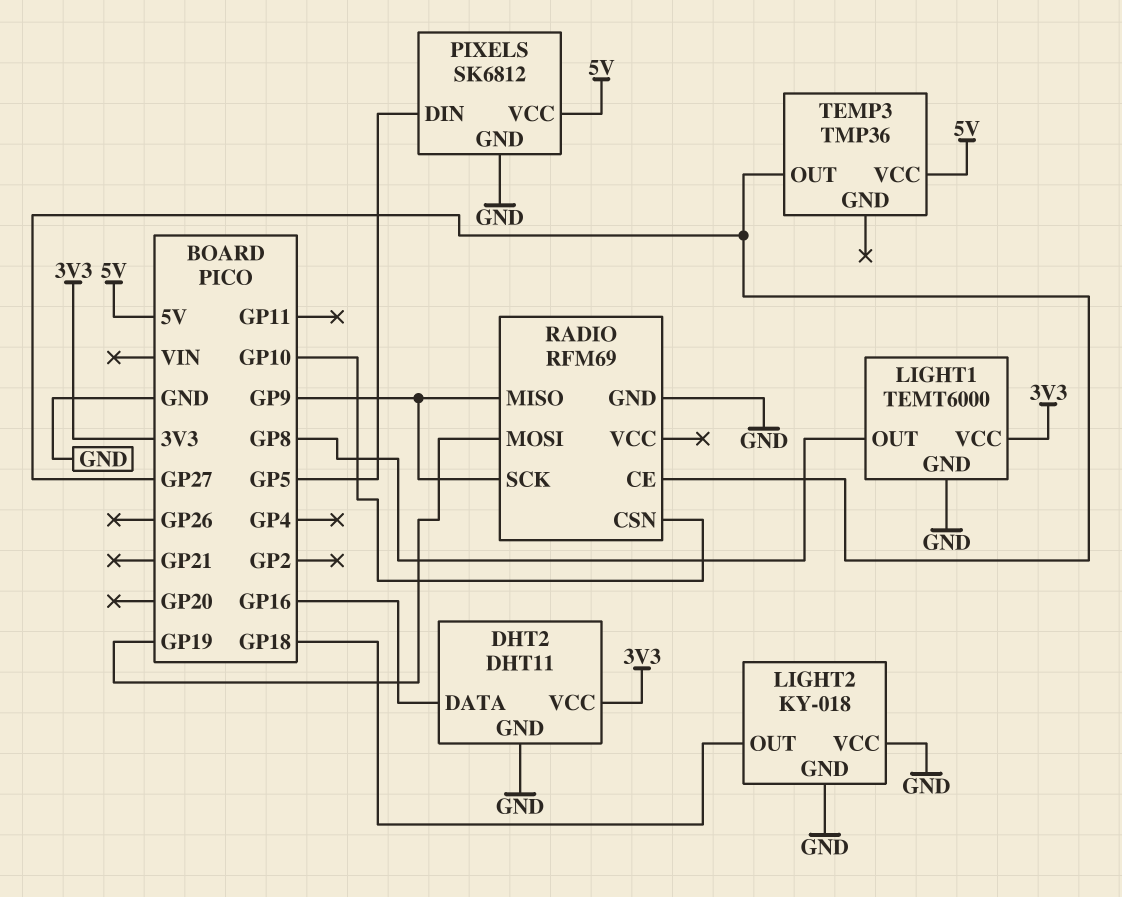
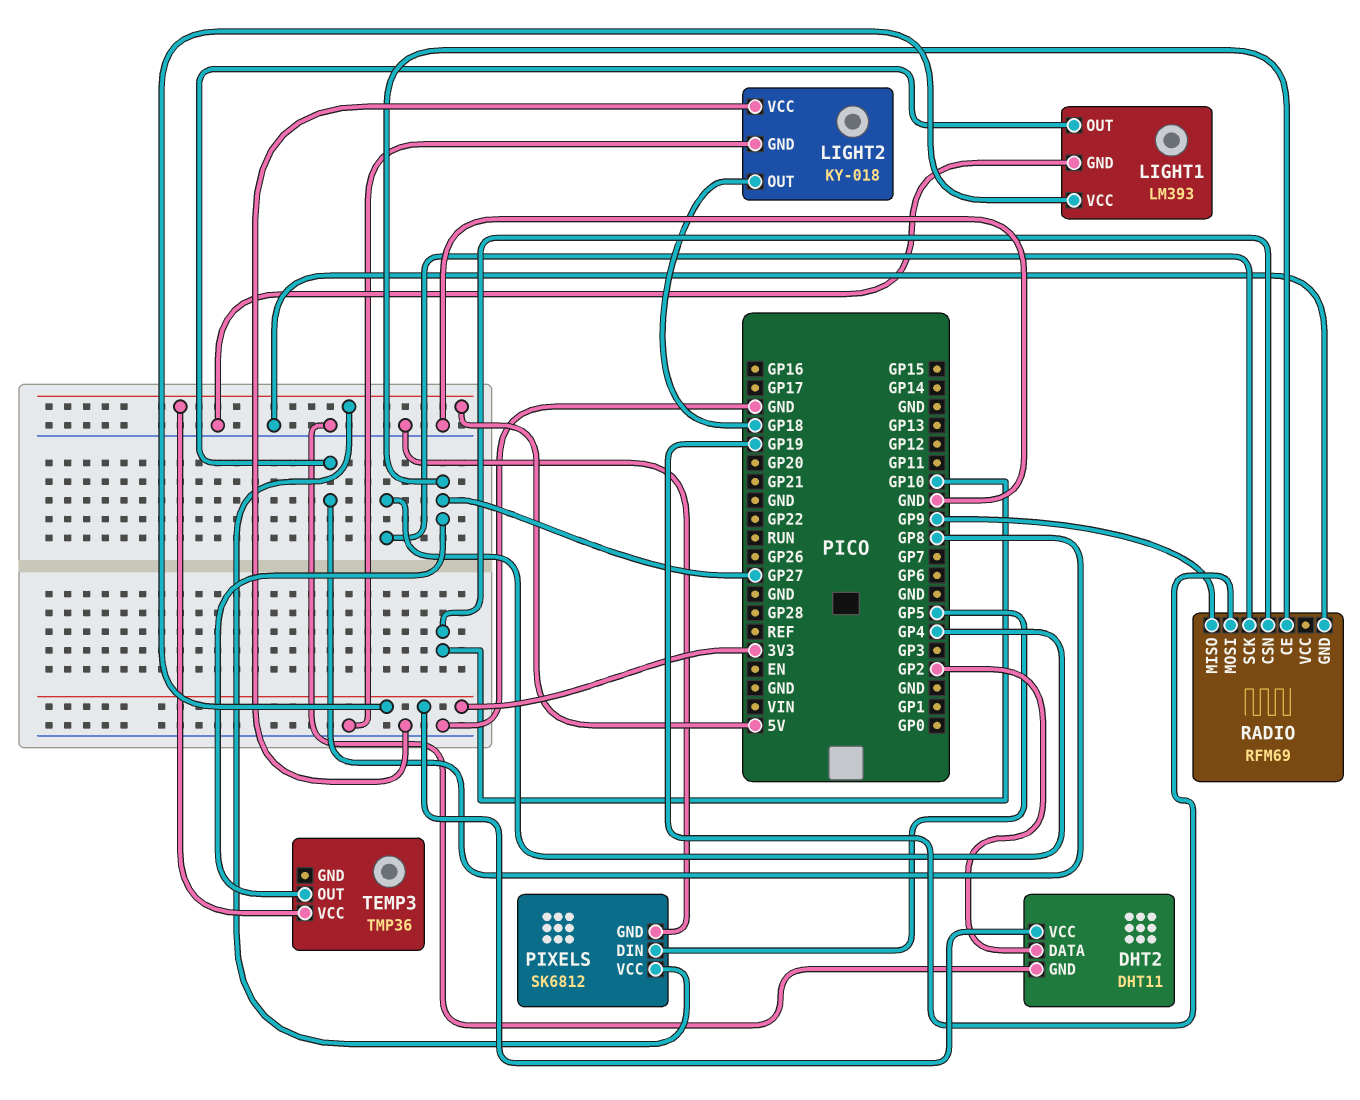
DHT2 pin DATA: GP16 -> GP2
LIGHT1: TEMT6000 -> LM393
RADIO pin SCK: GP9 -> GP4

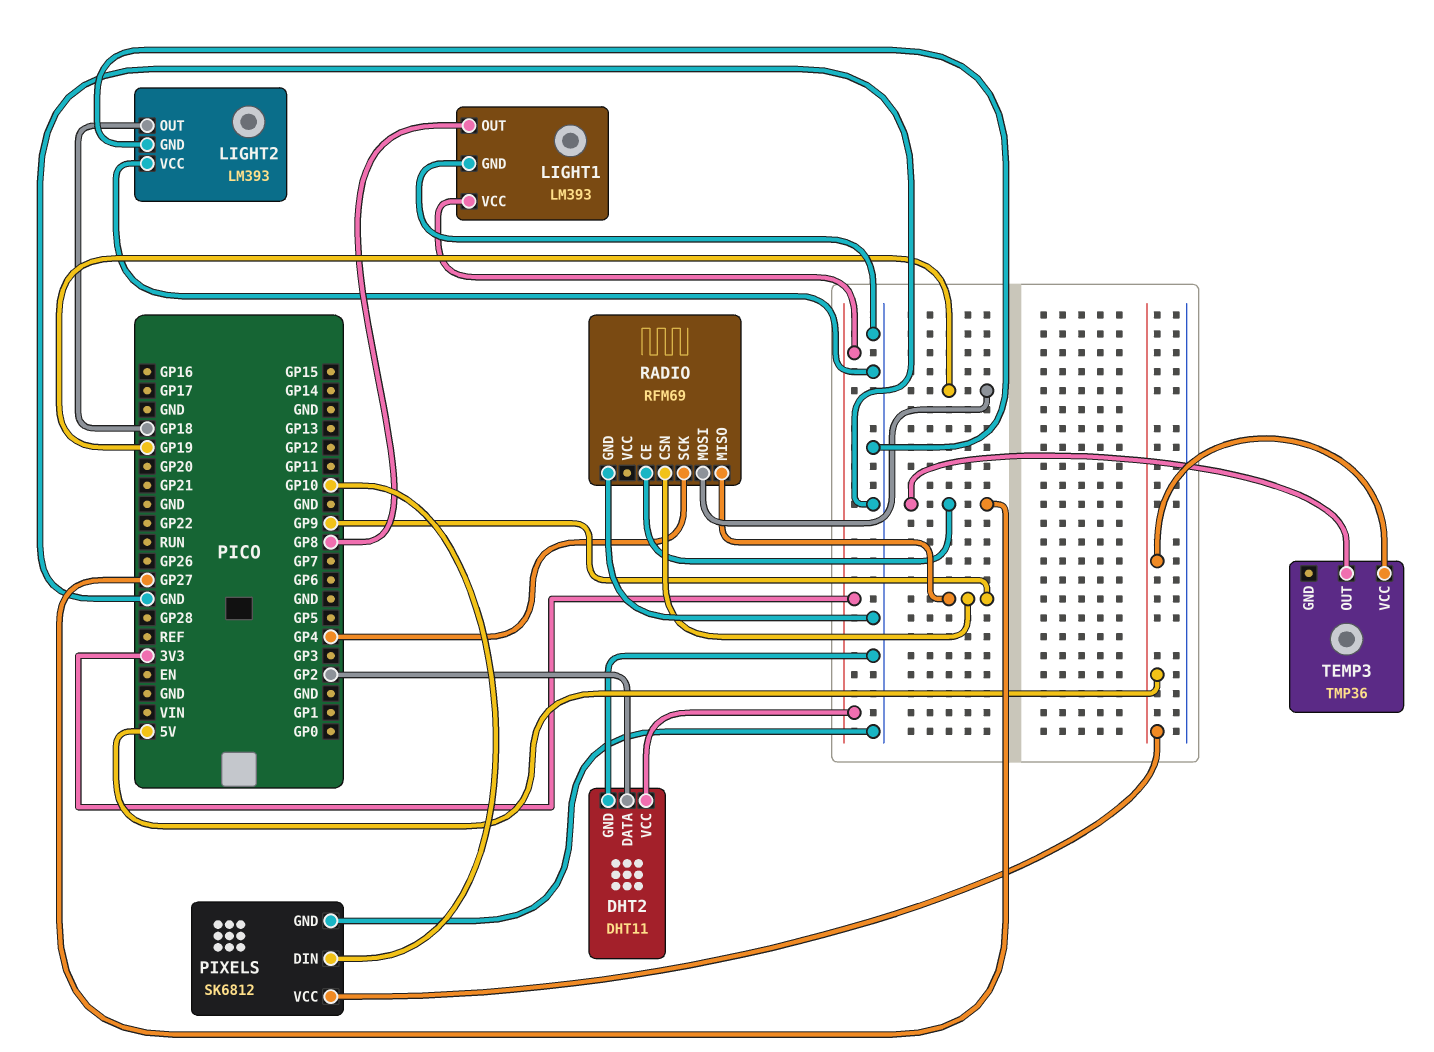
LIGHT2: KY-018 -> LM393
PIXELS pin DIN: GP5 -> GP10
RADIO pin CSN: GP10 -> GP9

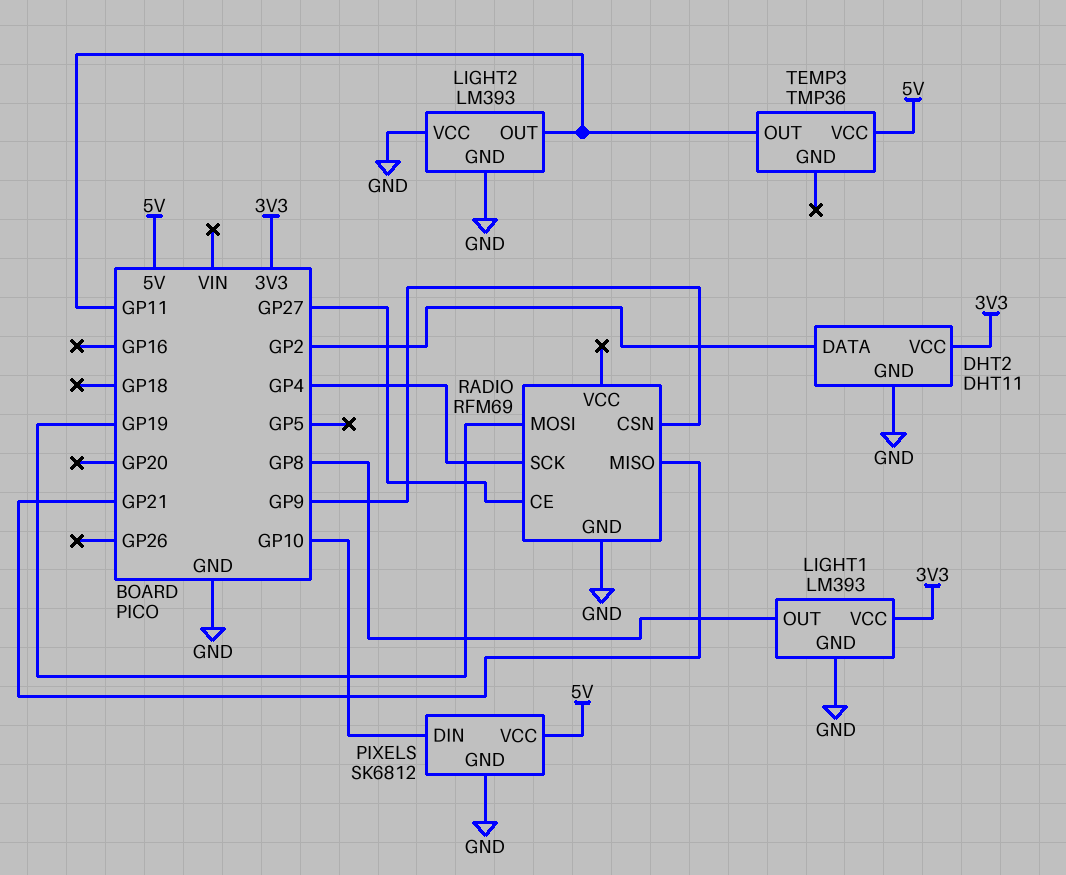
LIGHT2 pin OUT: GP18 -> GP11
RADIO pin MISO: GP9 -> GP21
TEMP3 pin OUT: GP27 -> GP11

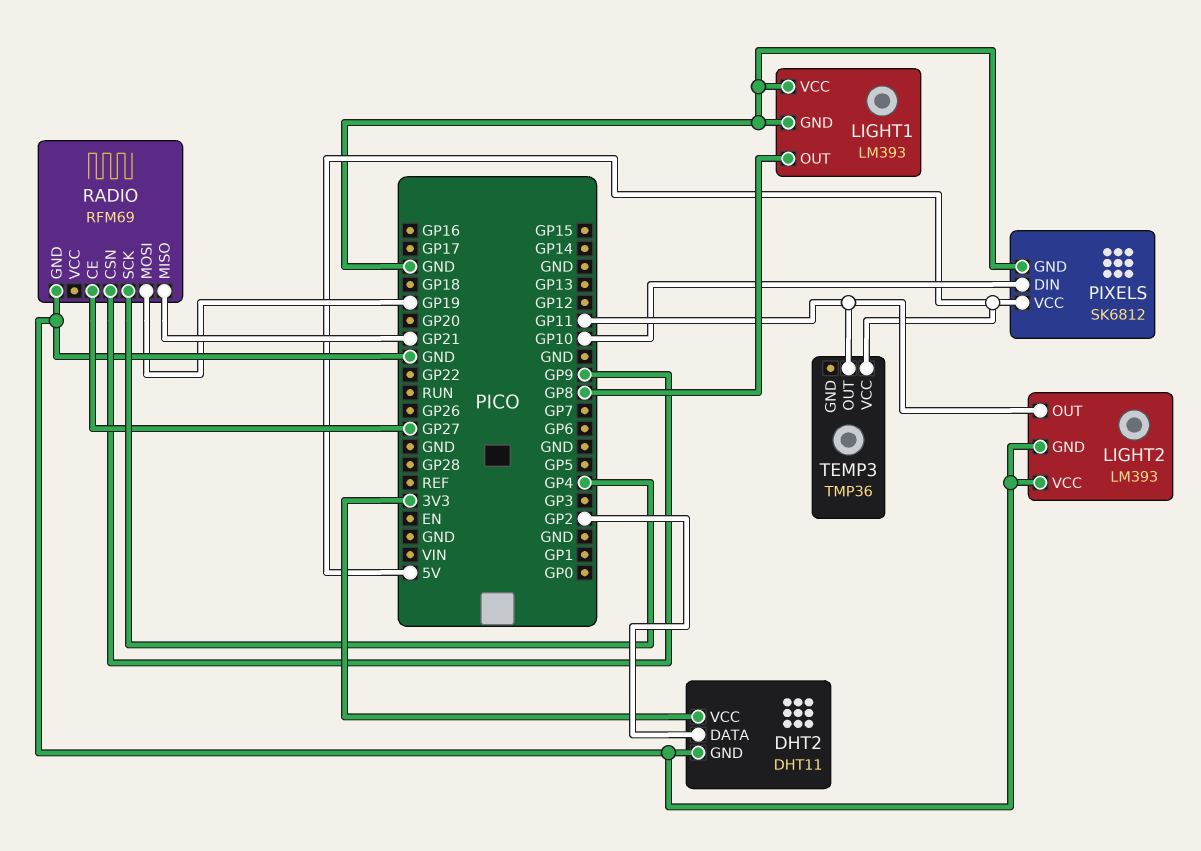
LIGHT1 pin VCC: 3V3 -> GND

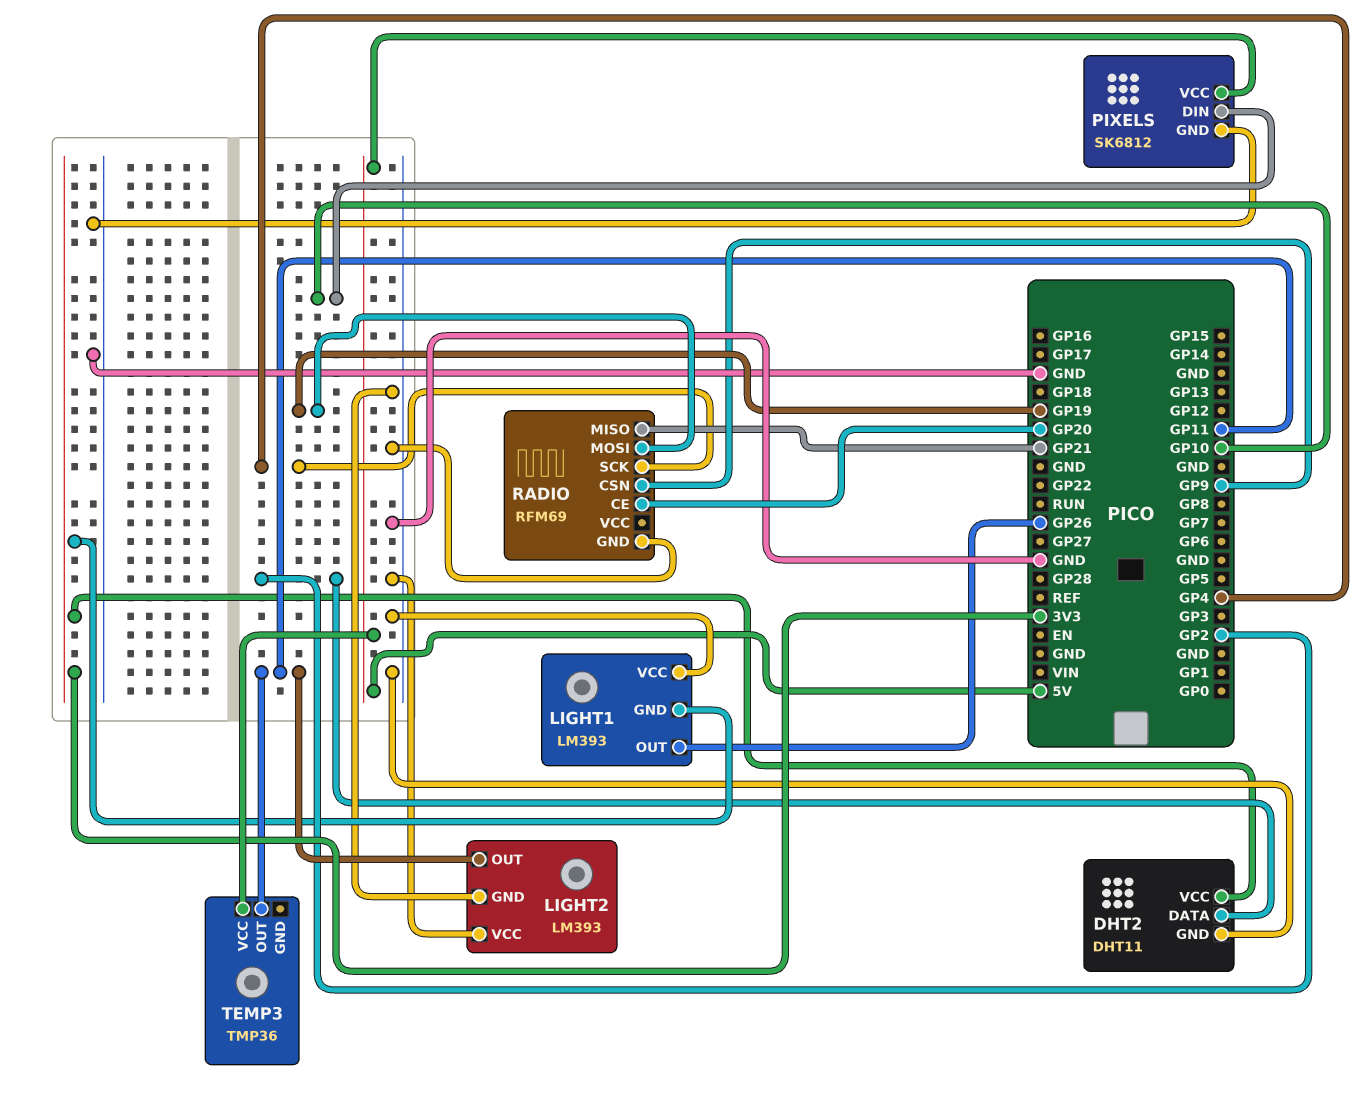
LIGHT1 pin GND: GND -> 3V3
LIGHT1 pin OUT: GP8 -> GP26
RADIO pin CE: GP27 -> GP20

